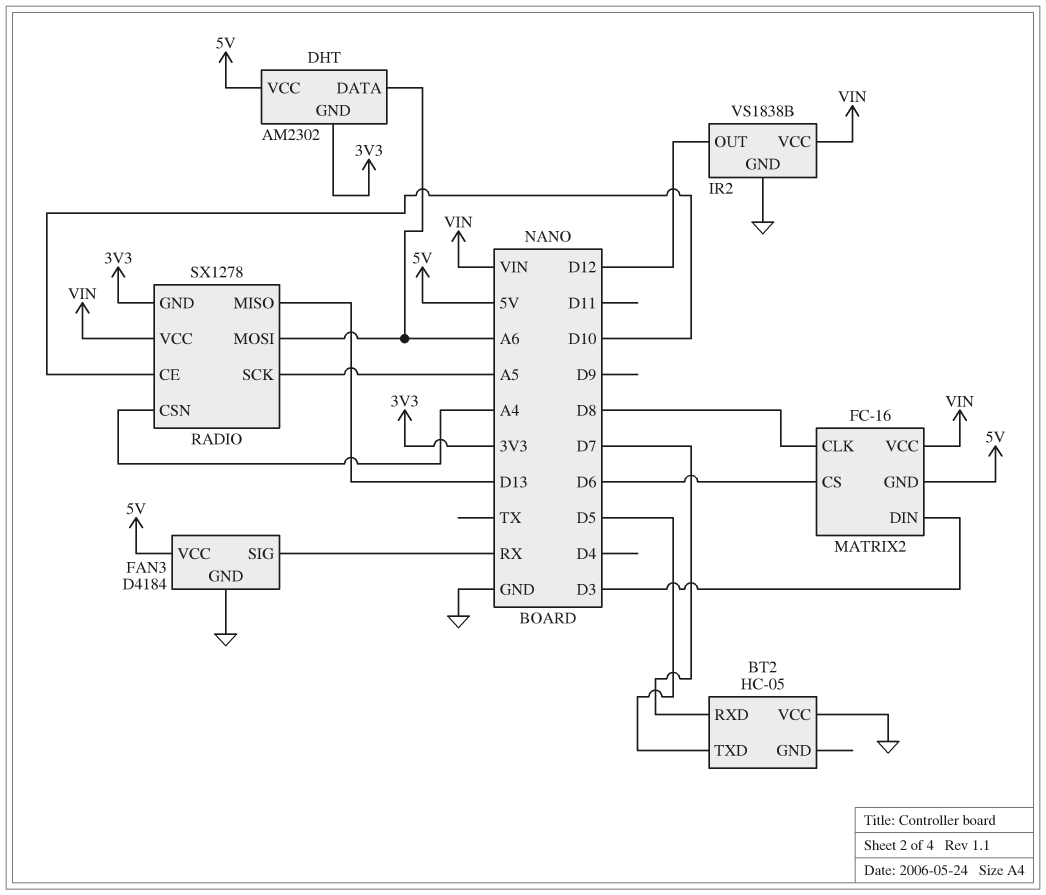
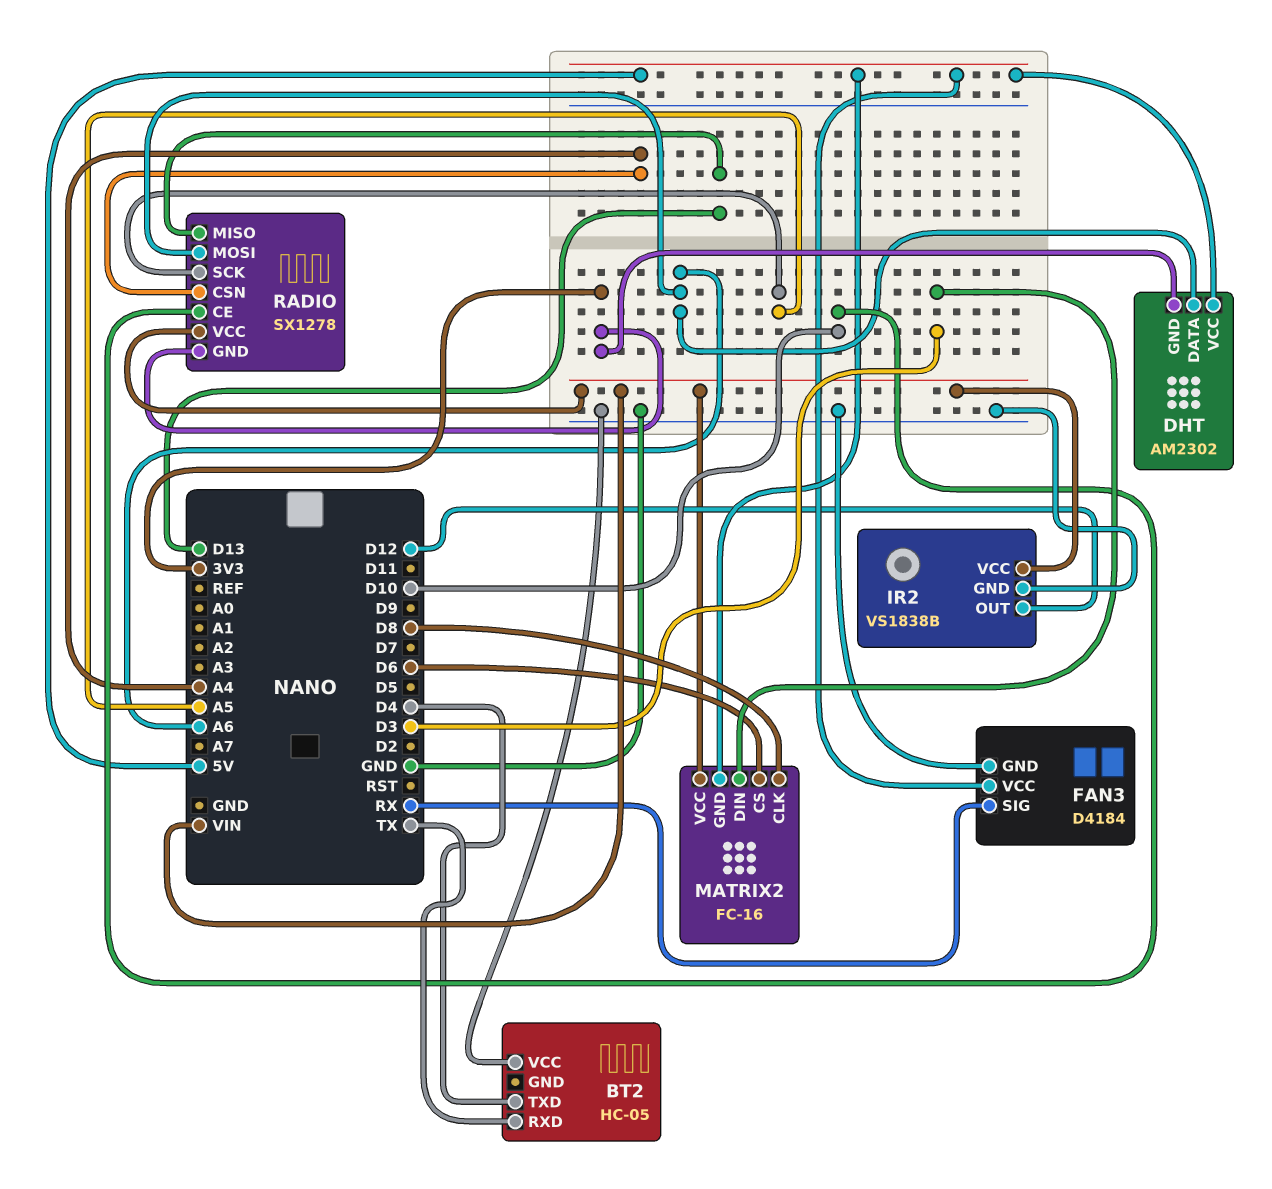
BT2 pin RXD: D7 -> TX
BT2 pin TXD: D5 -> D4

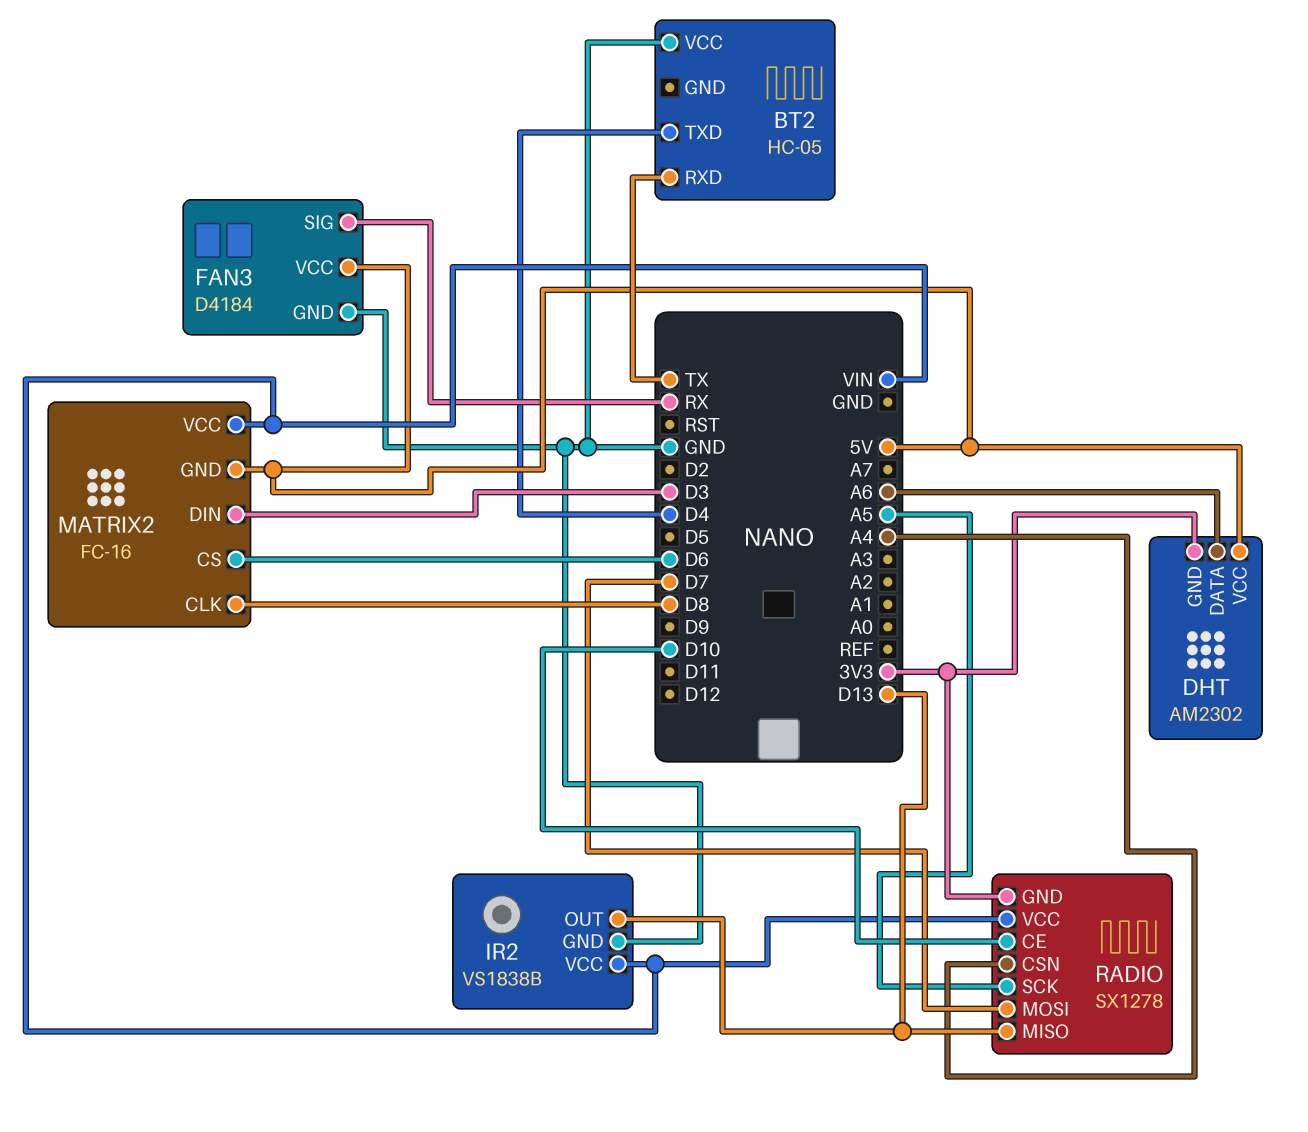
IR2 pin OUT: D12 -> D13
RADIO pin MOSI: A6 -> D7

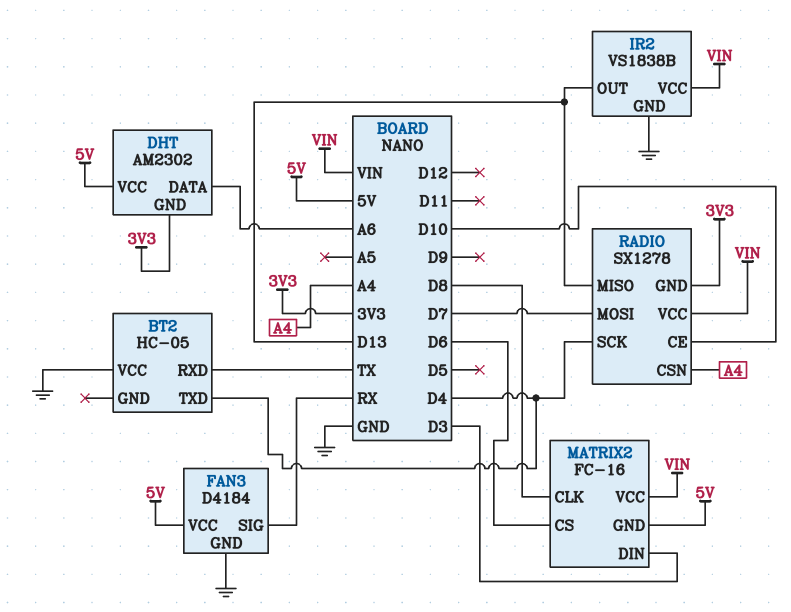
RADIO pin SCK: A5 -> D4

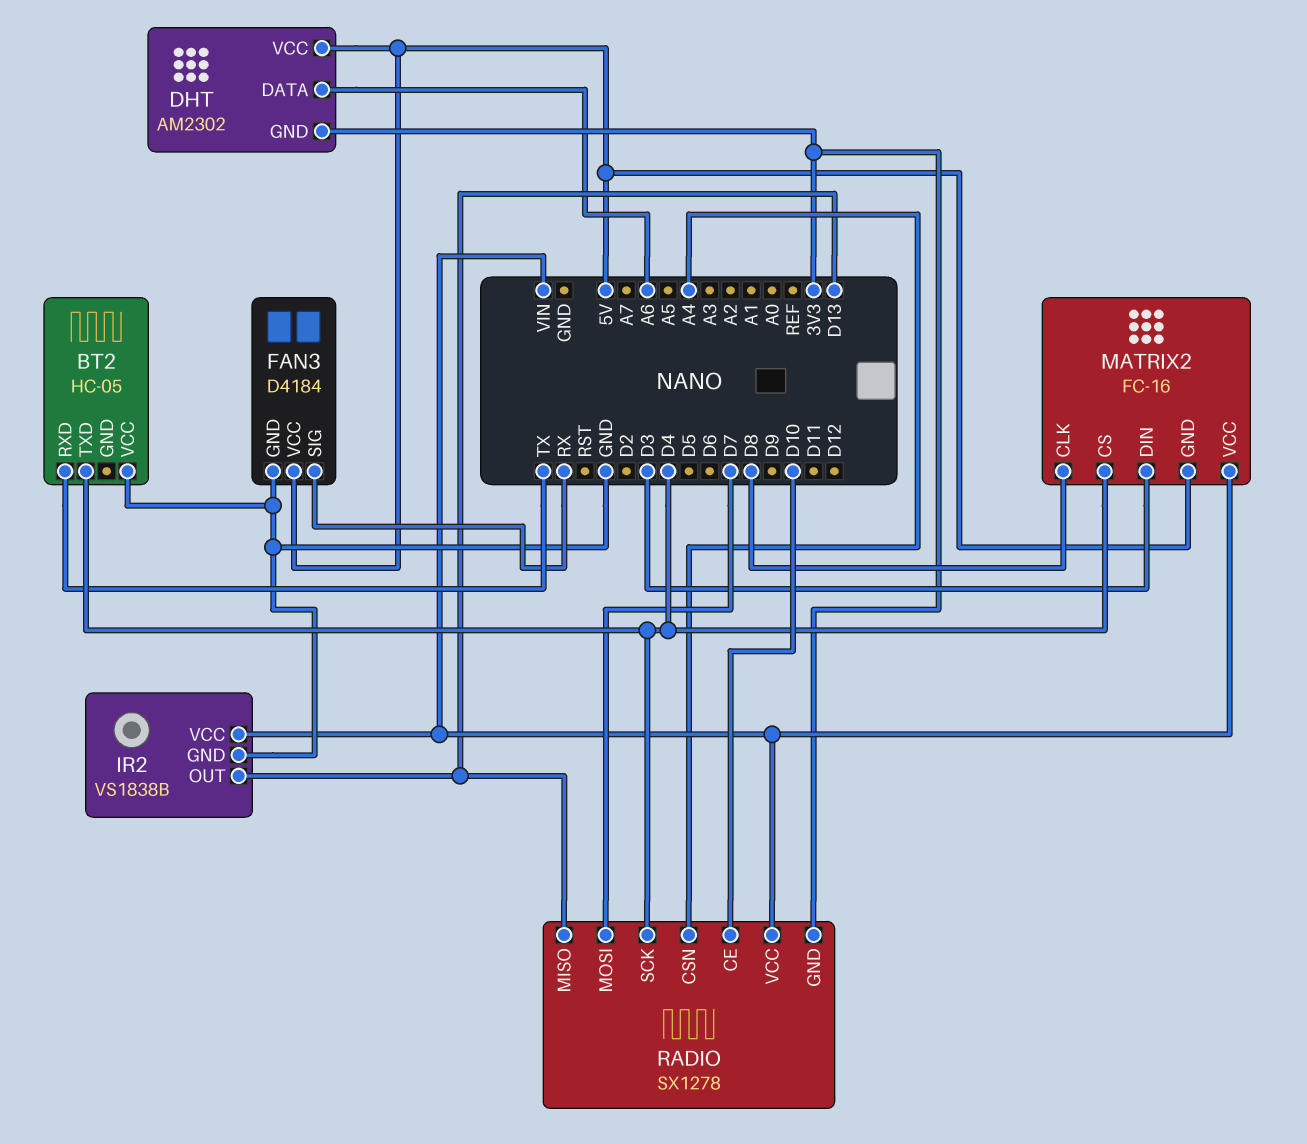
MATRIX2 pin CS: D6 -> D4

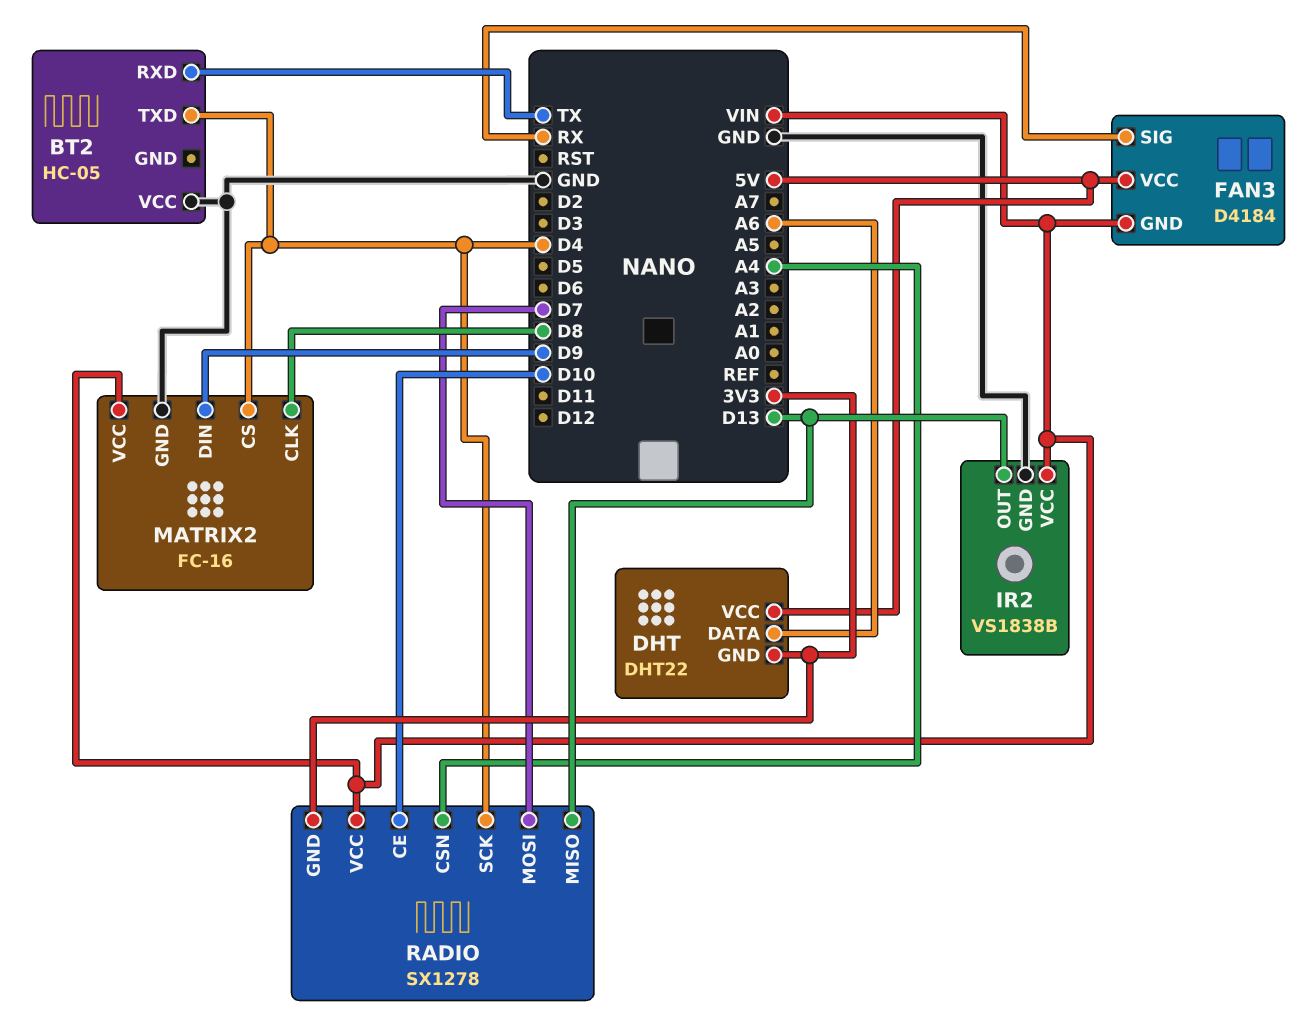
DHT: AM2302 -> DHT22
FAN3 pin GND: GND -> VIN
MATRIX2 pin DIN: D3 -> D9
MATRIX2 pin GND: 5V -> GND

